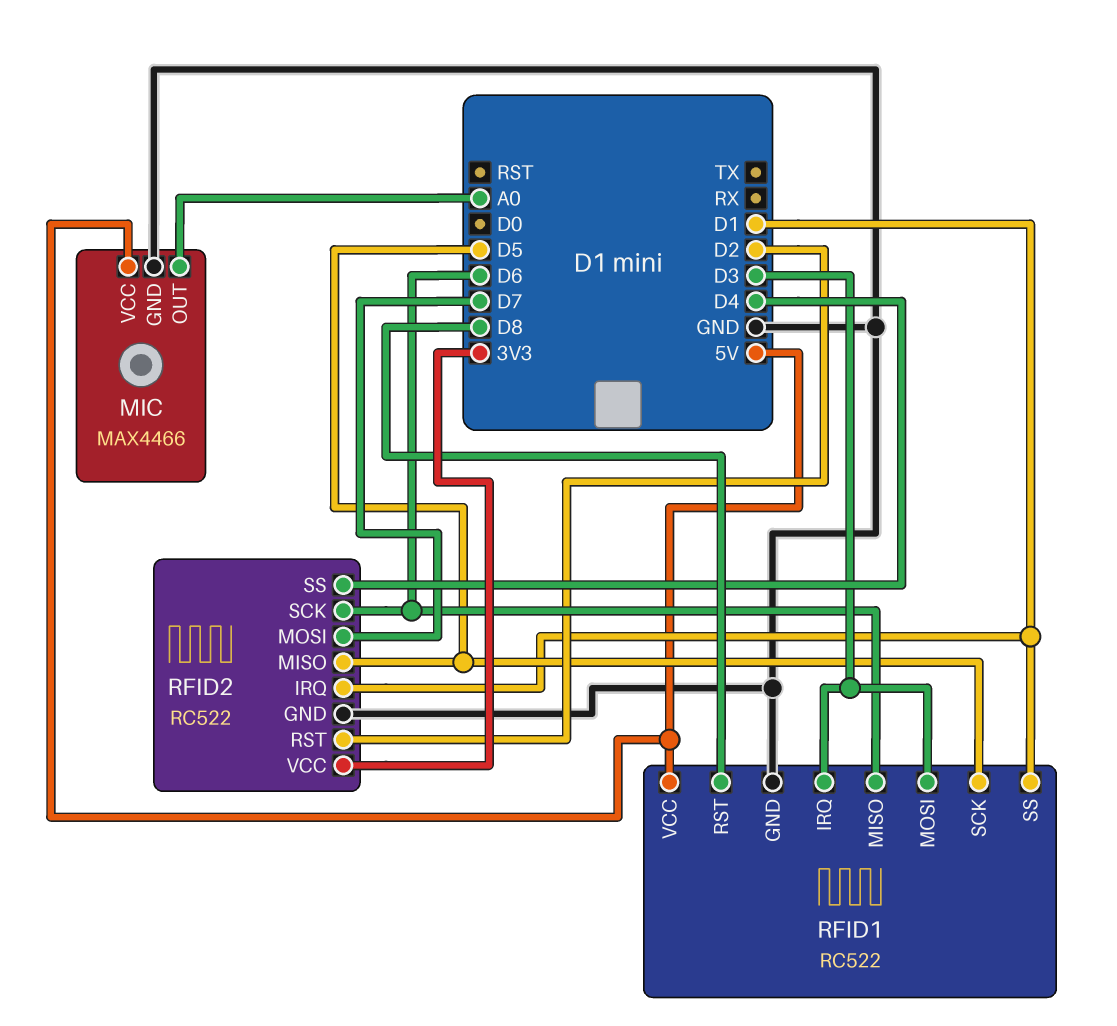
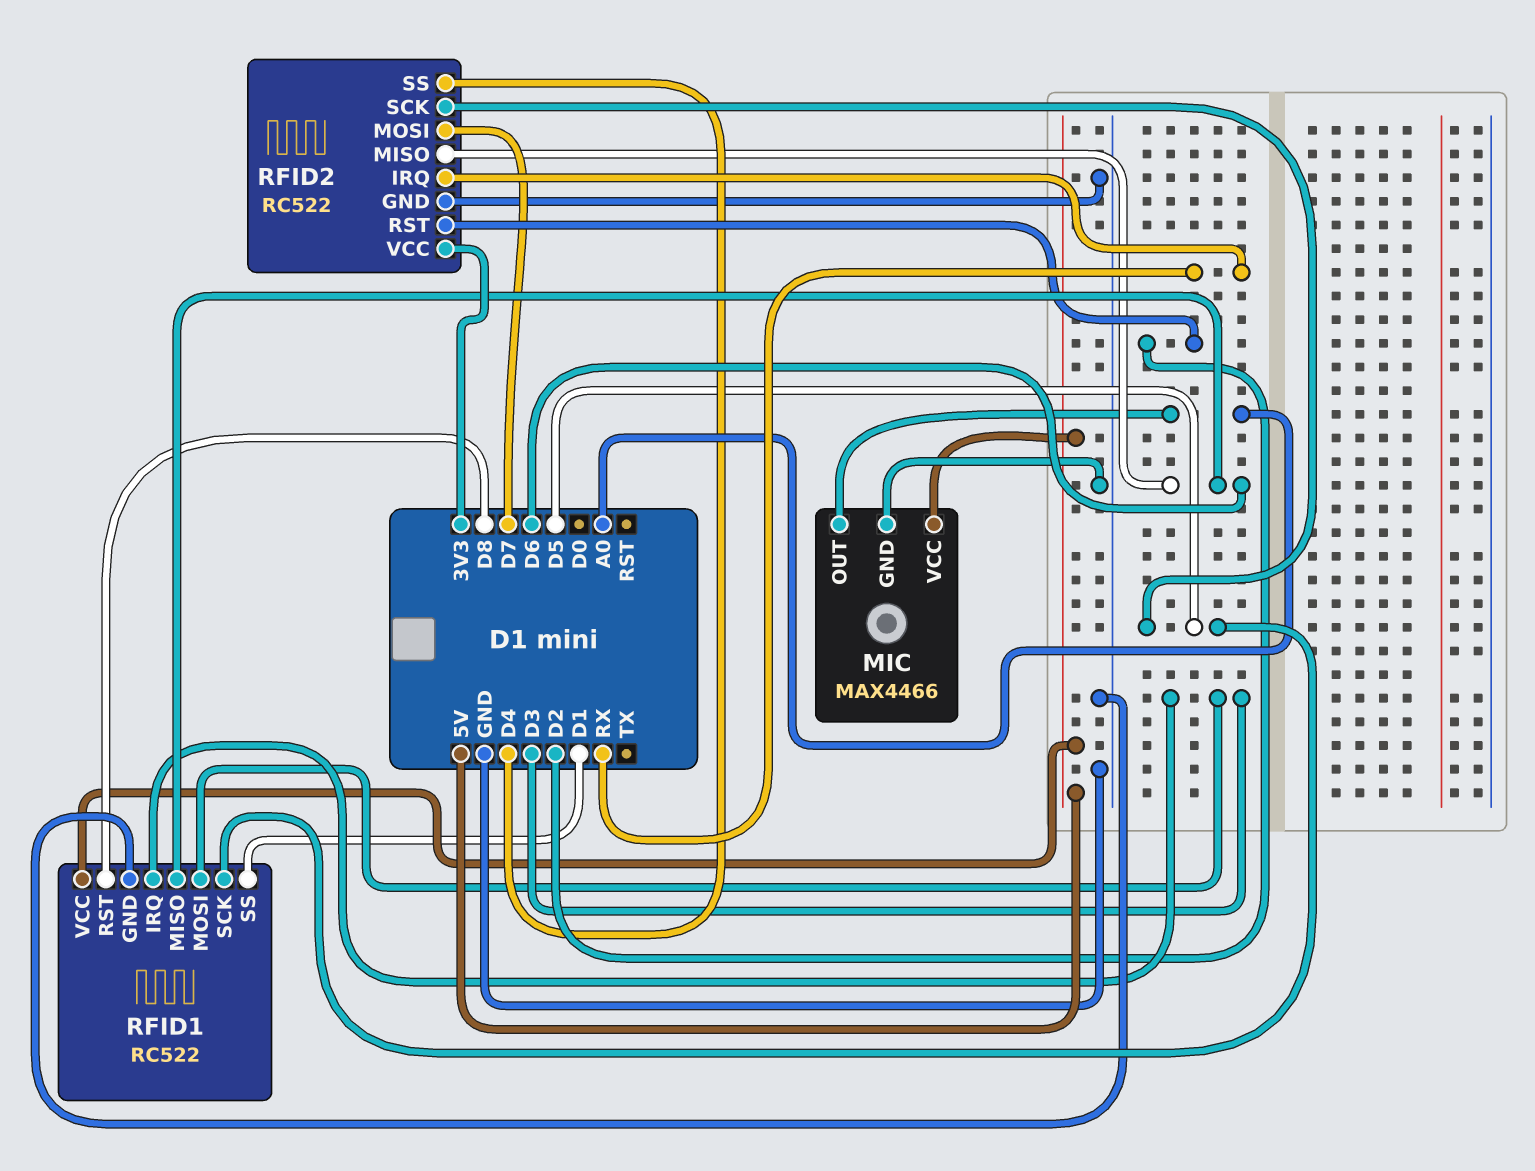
RFID2 pin IRQ: D1 -> RX
RFID2 pin MISO: D5 -> D6
RFID2 pin SCK: D6 -> D5

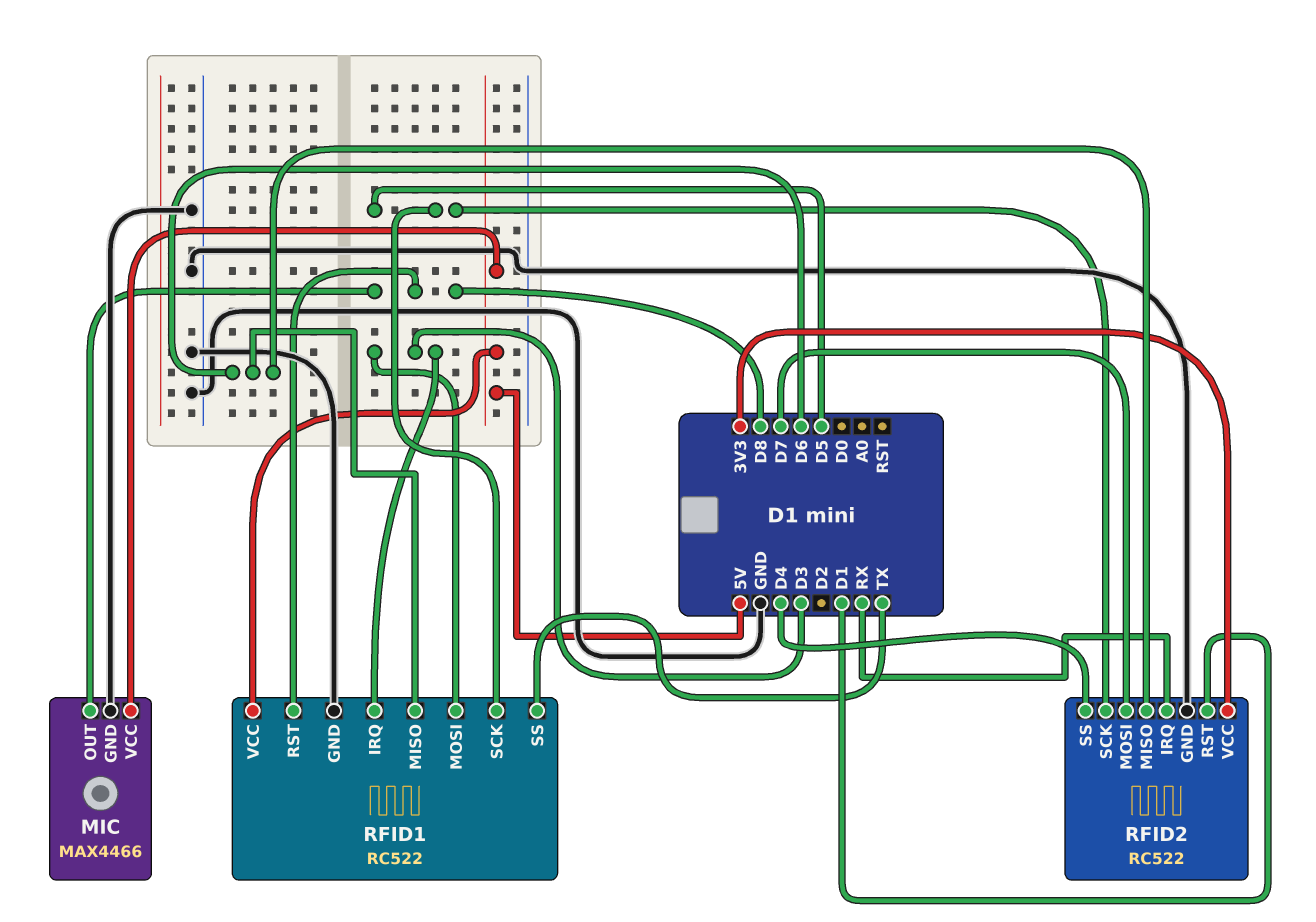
MIC pin OUT: A0 -> D8
RFID1 pin SS: D1 -> TX
RFID2 pin RST: D2 -> D1

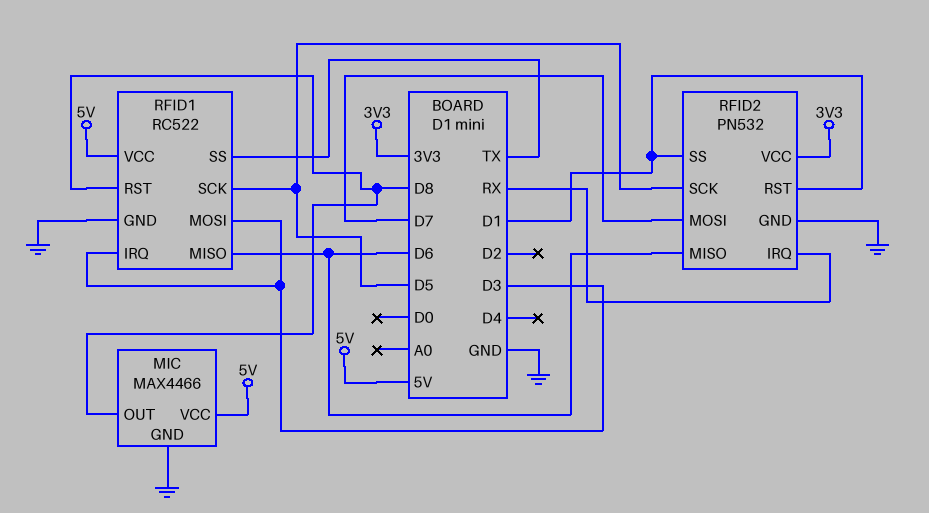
RFID2: RC522 -> PN532
RFID2 pin SS: D4 -> D1

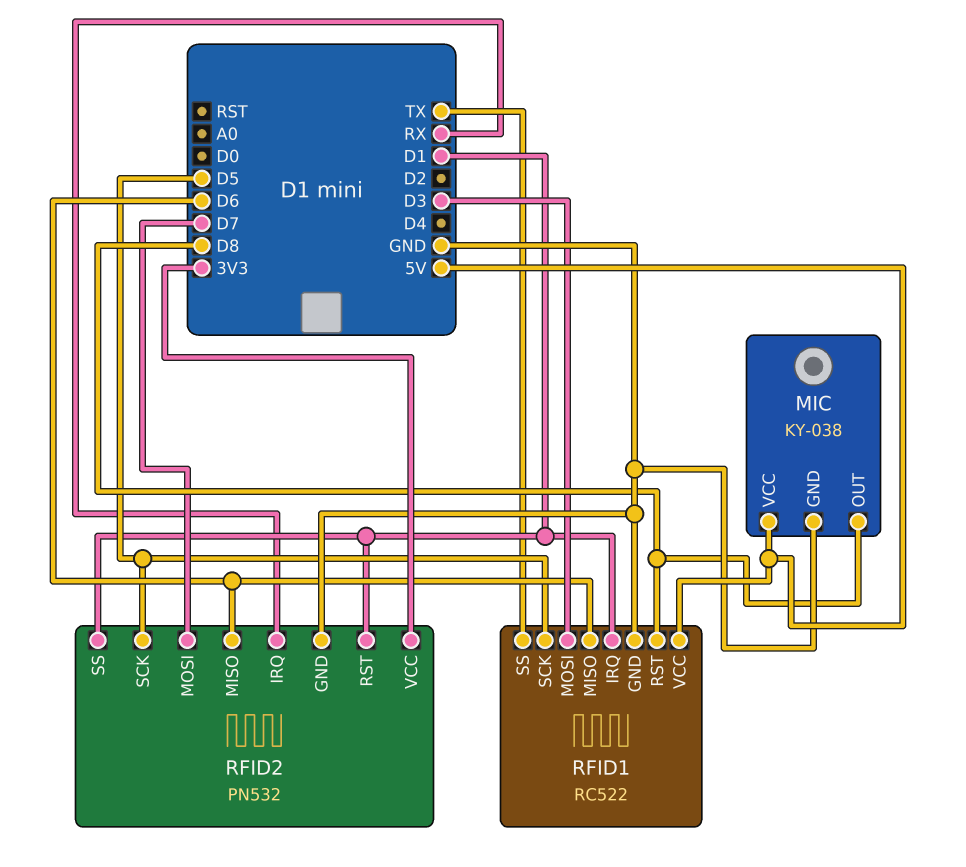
MIC: MAX4466 -> KY-038
RFID1 pin IRQ: D3 -> D1

